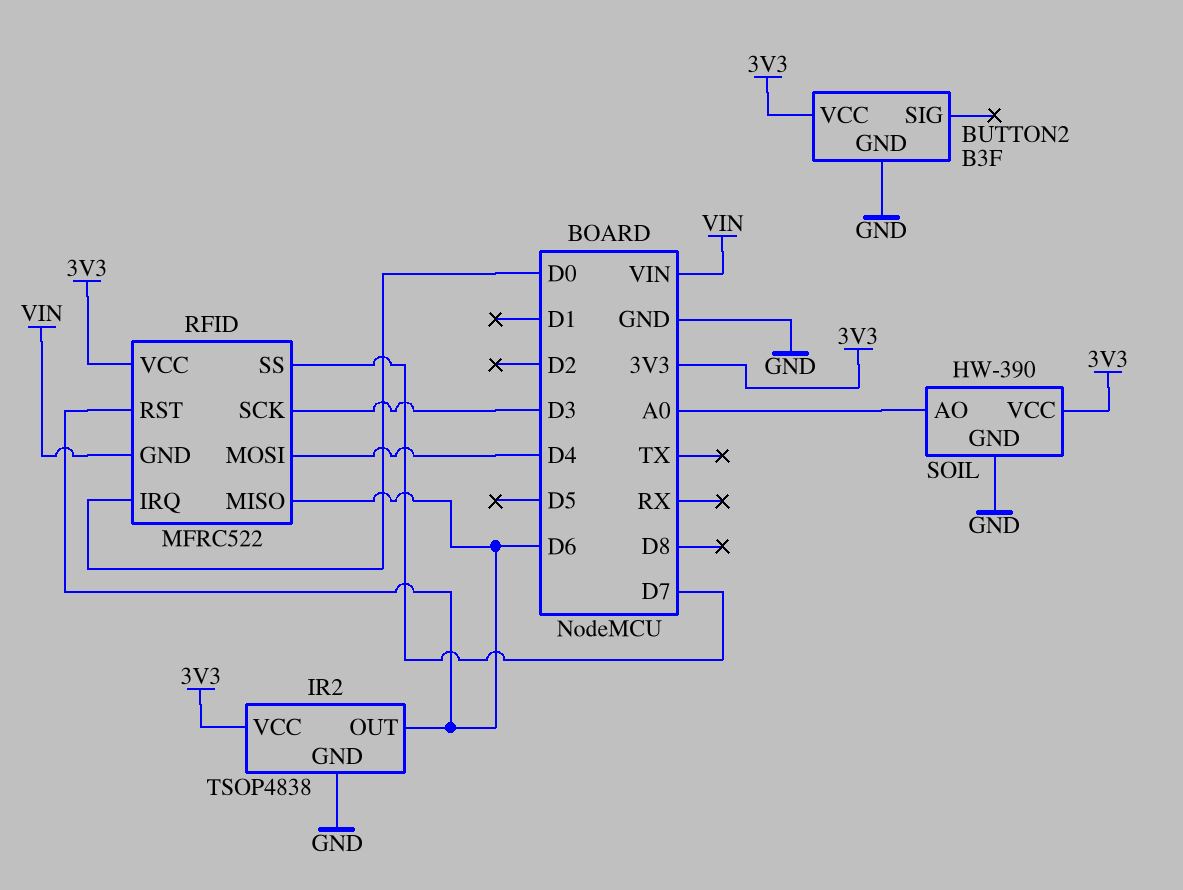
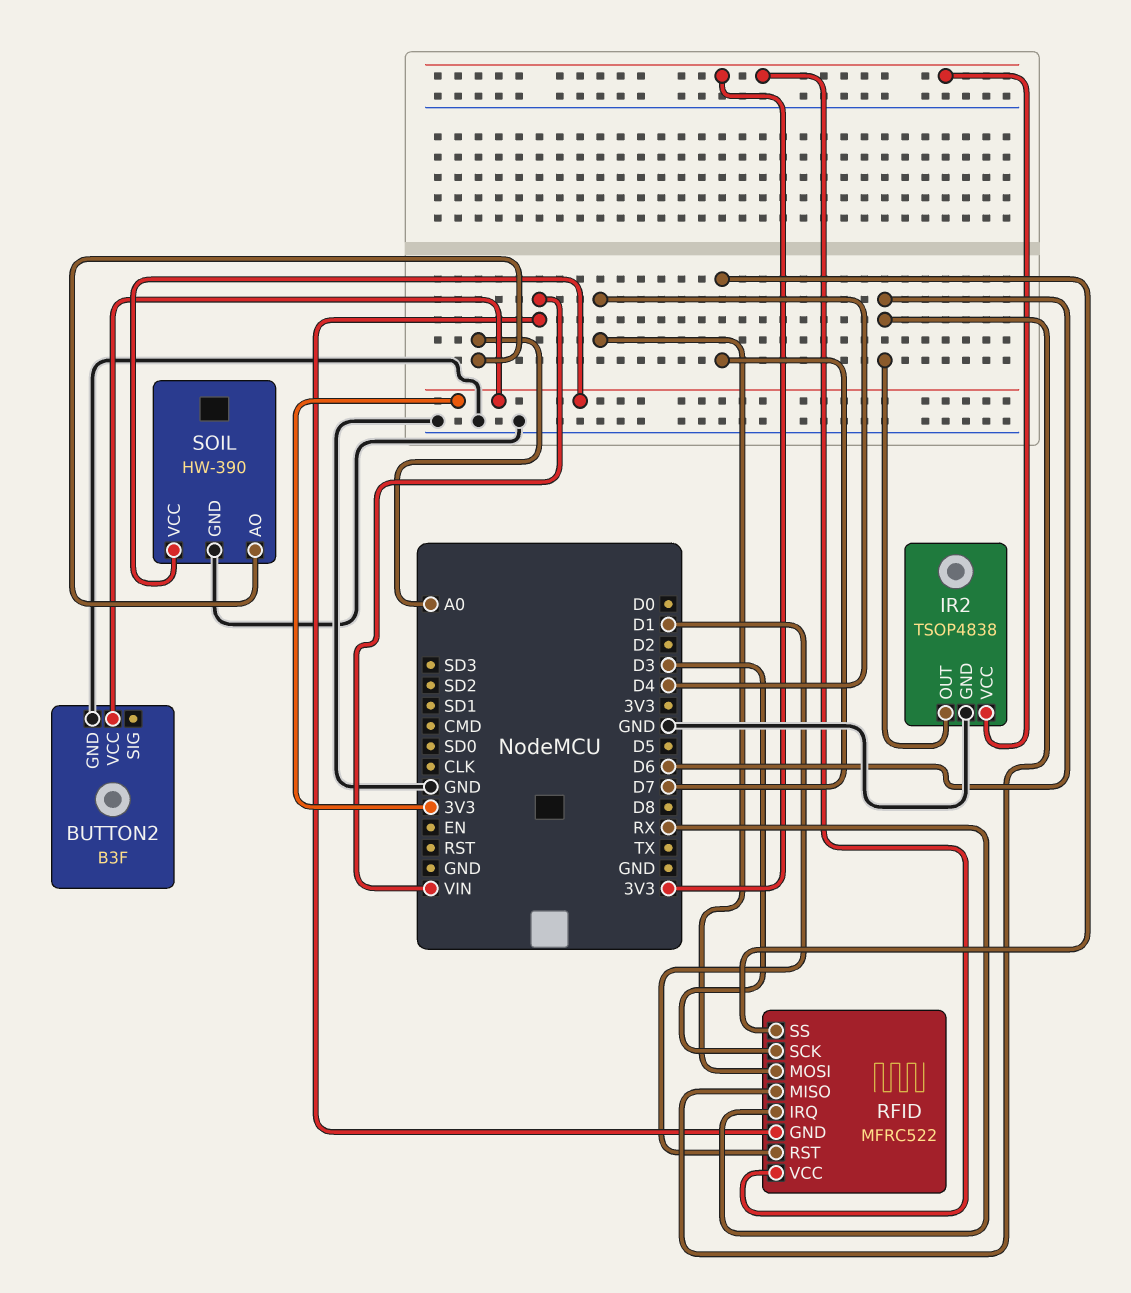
RFID pin IRQ: D0 -> RX
RFID pin RST: D6 -> D1

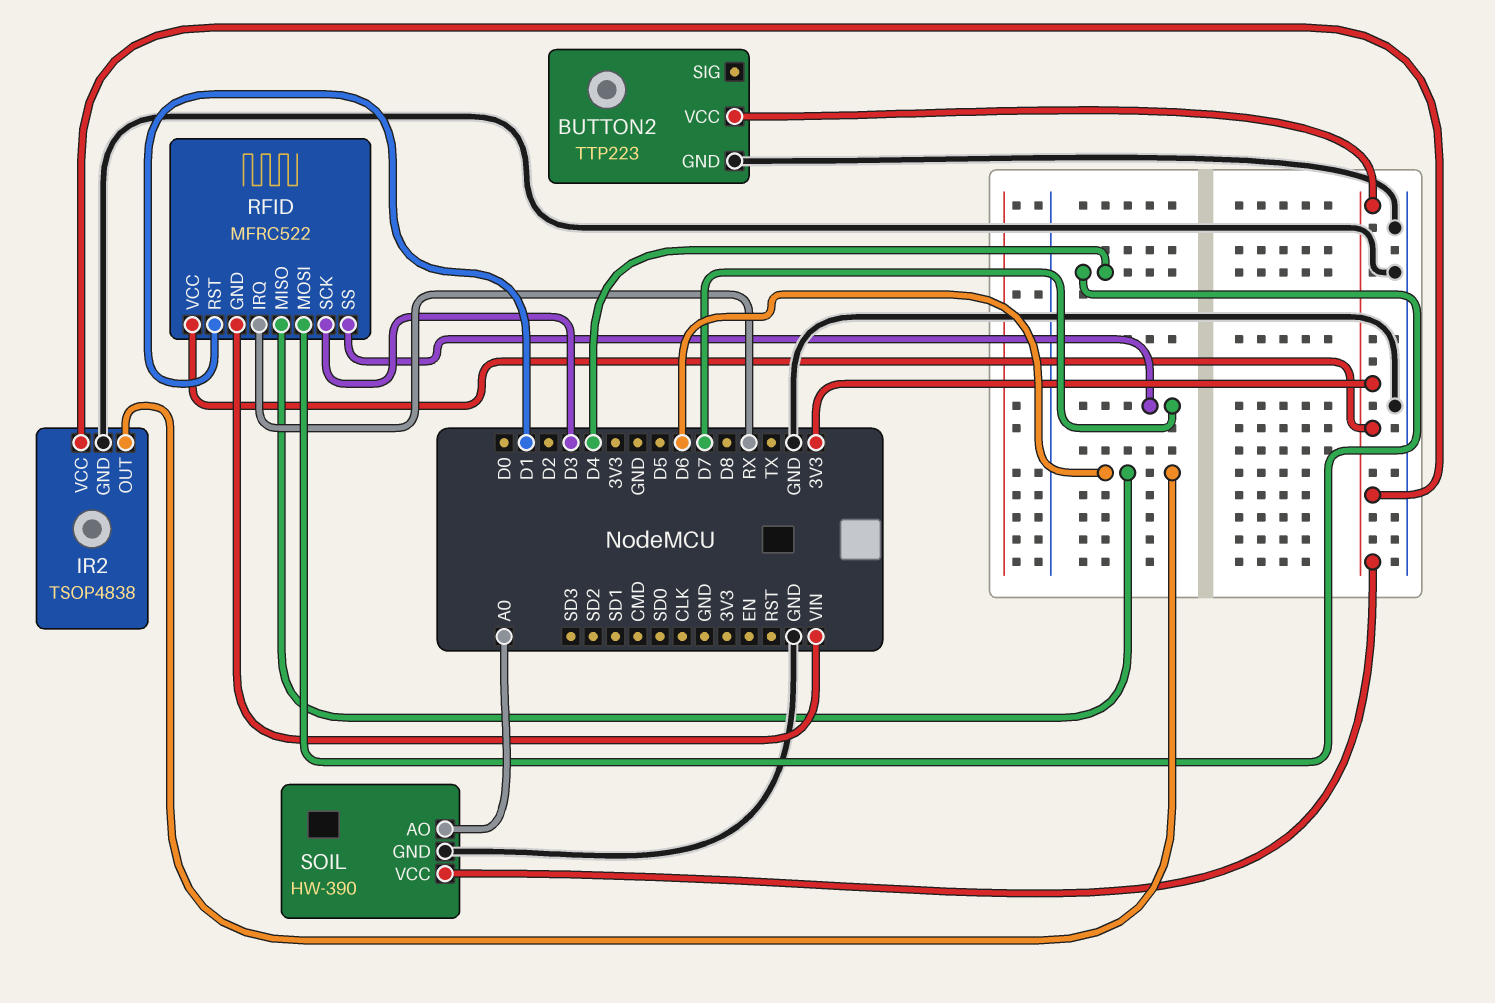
BUTTON2: B3F -> TTP223

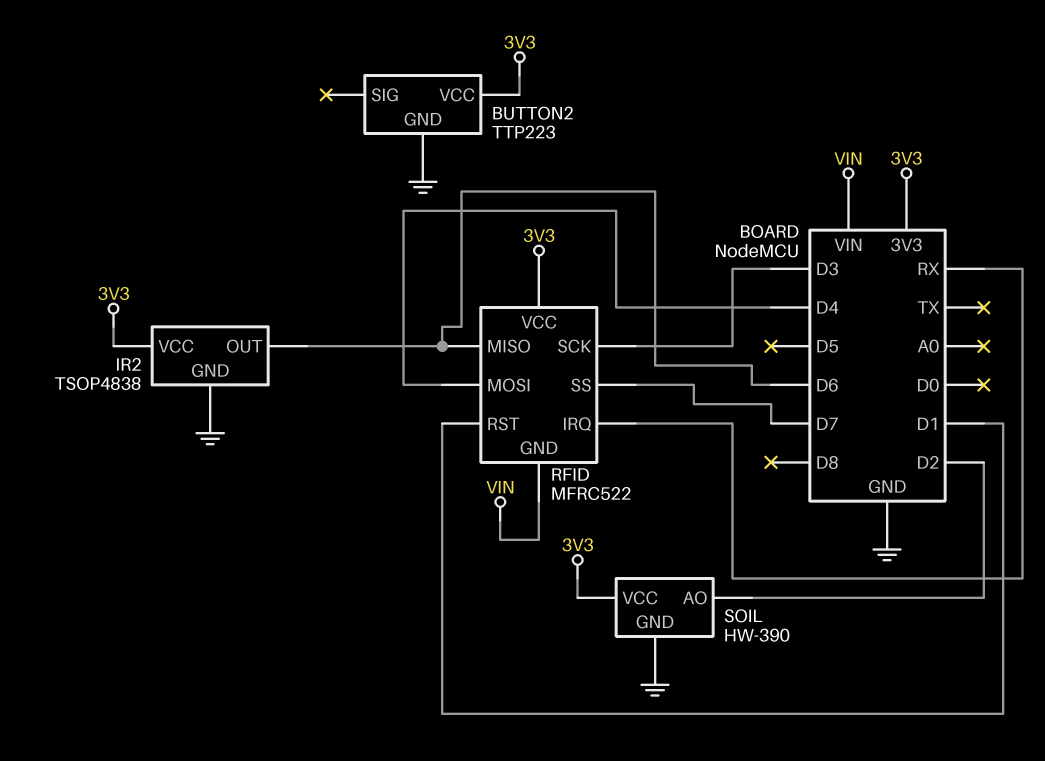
SOIL pin AO: A0 -> D2

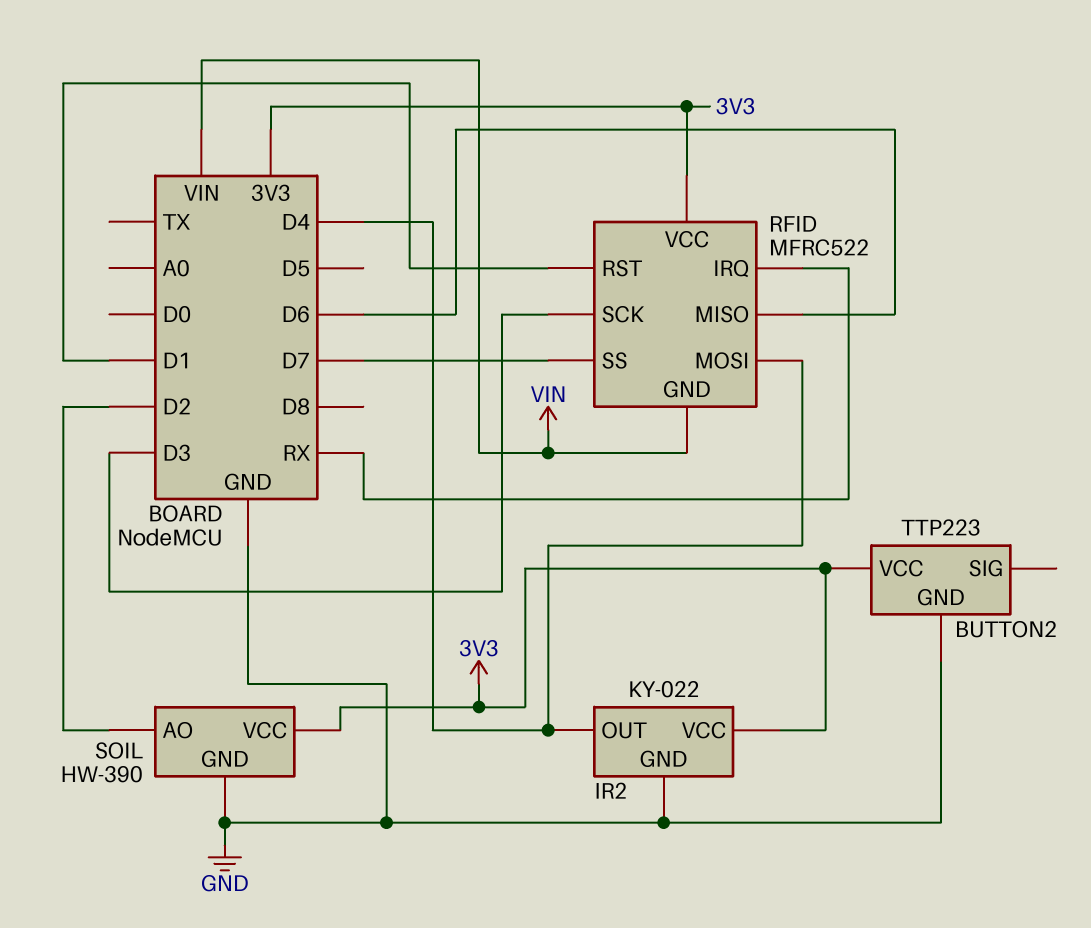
IR2: TSOP4838 -> KY-022
IR2 pin OUT: D6 -> D4

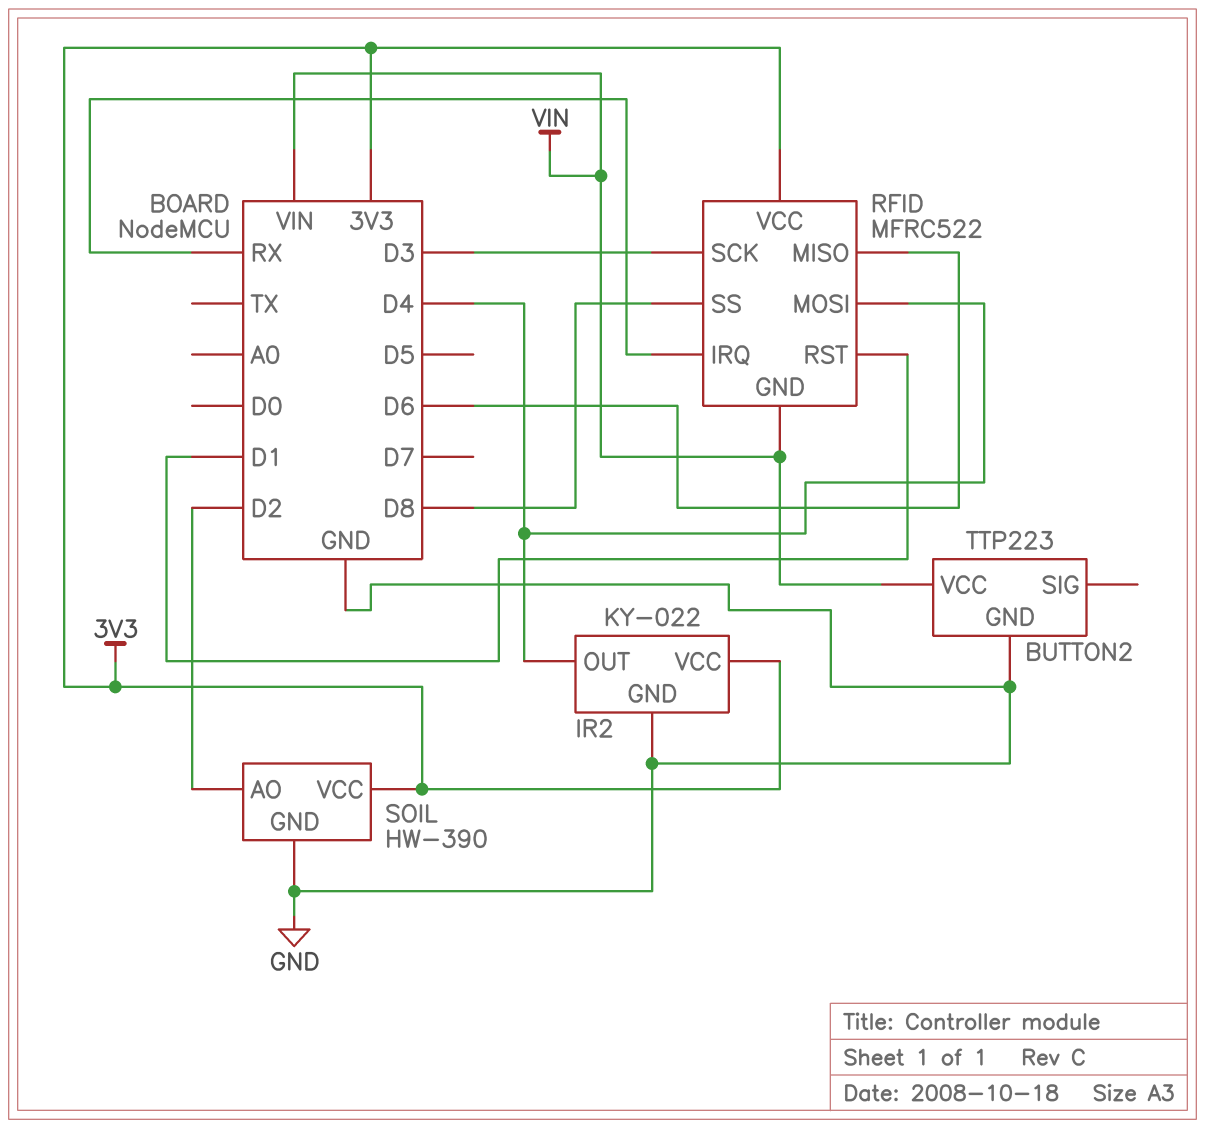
BUTTON2 pin VCC: 3V3 -> VIN
RFID pin SS: D7 -> D8

